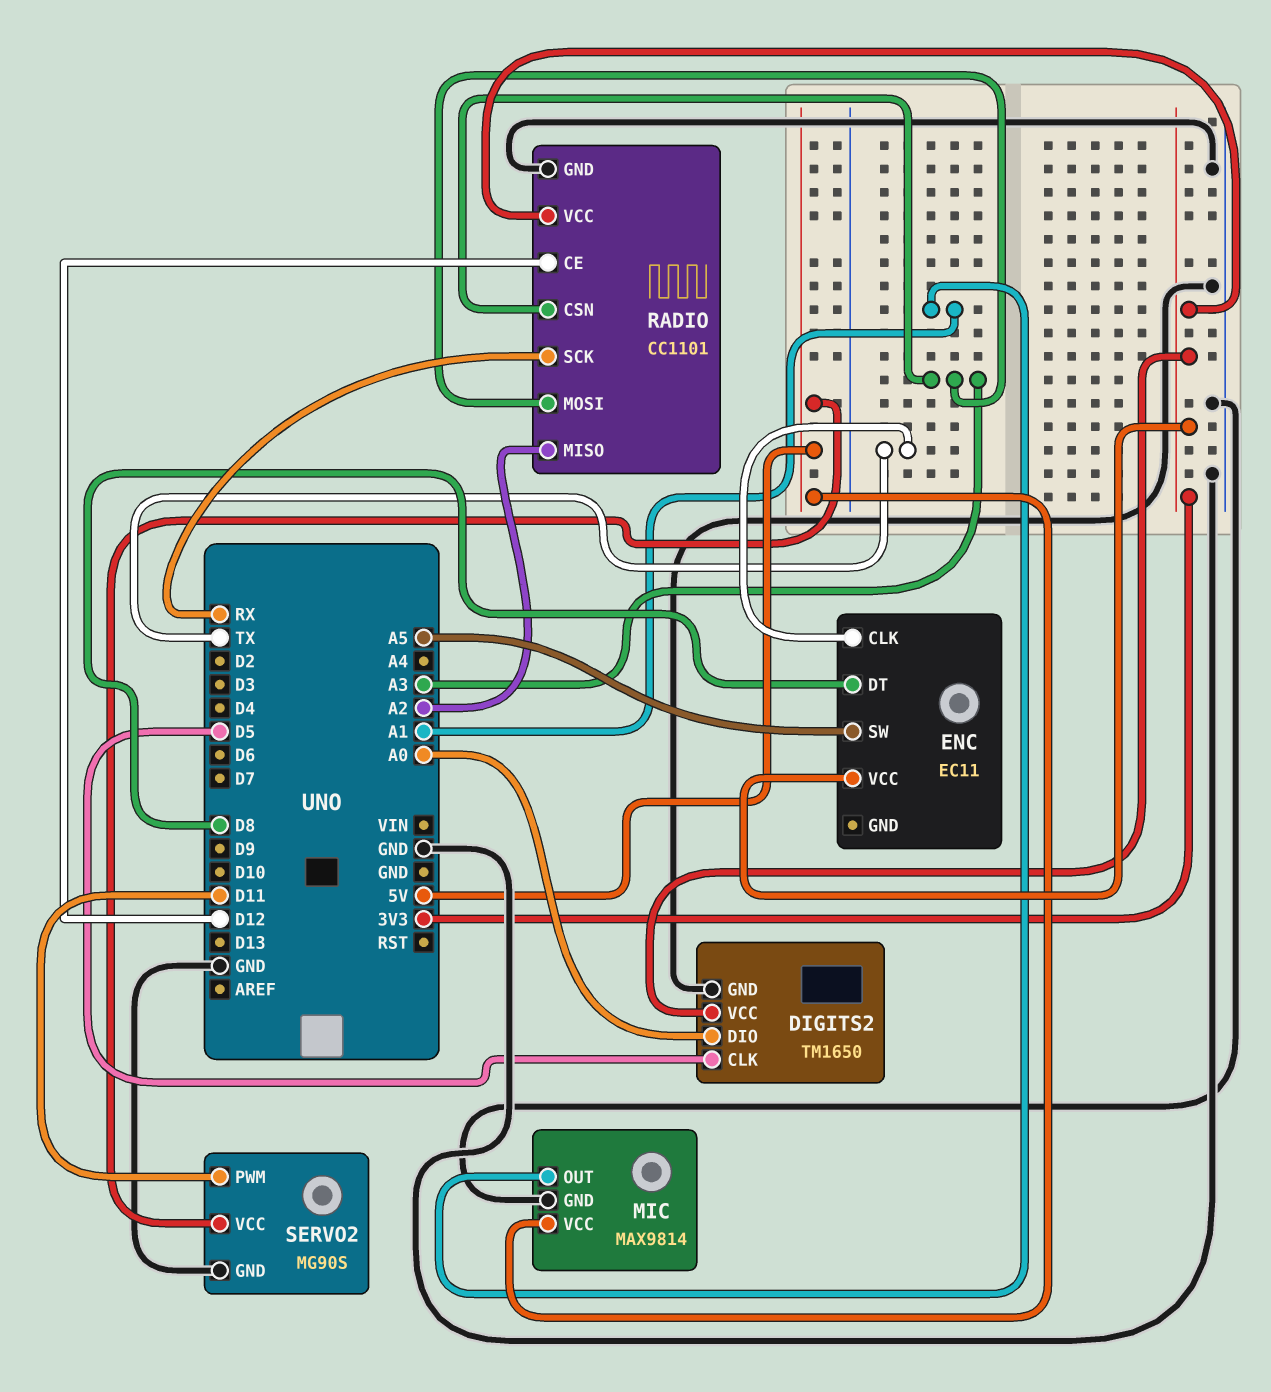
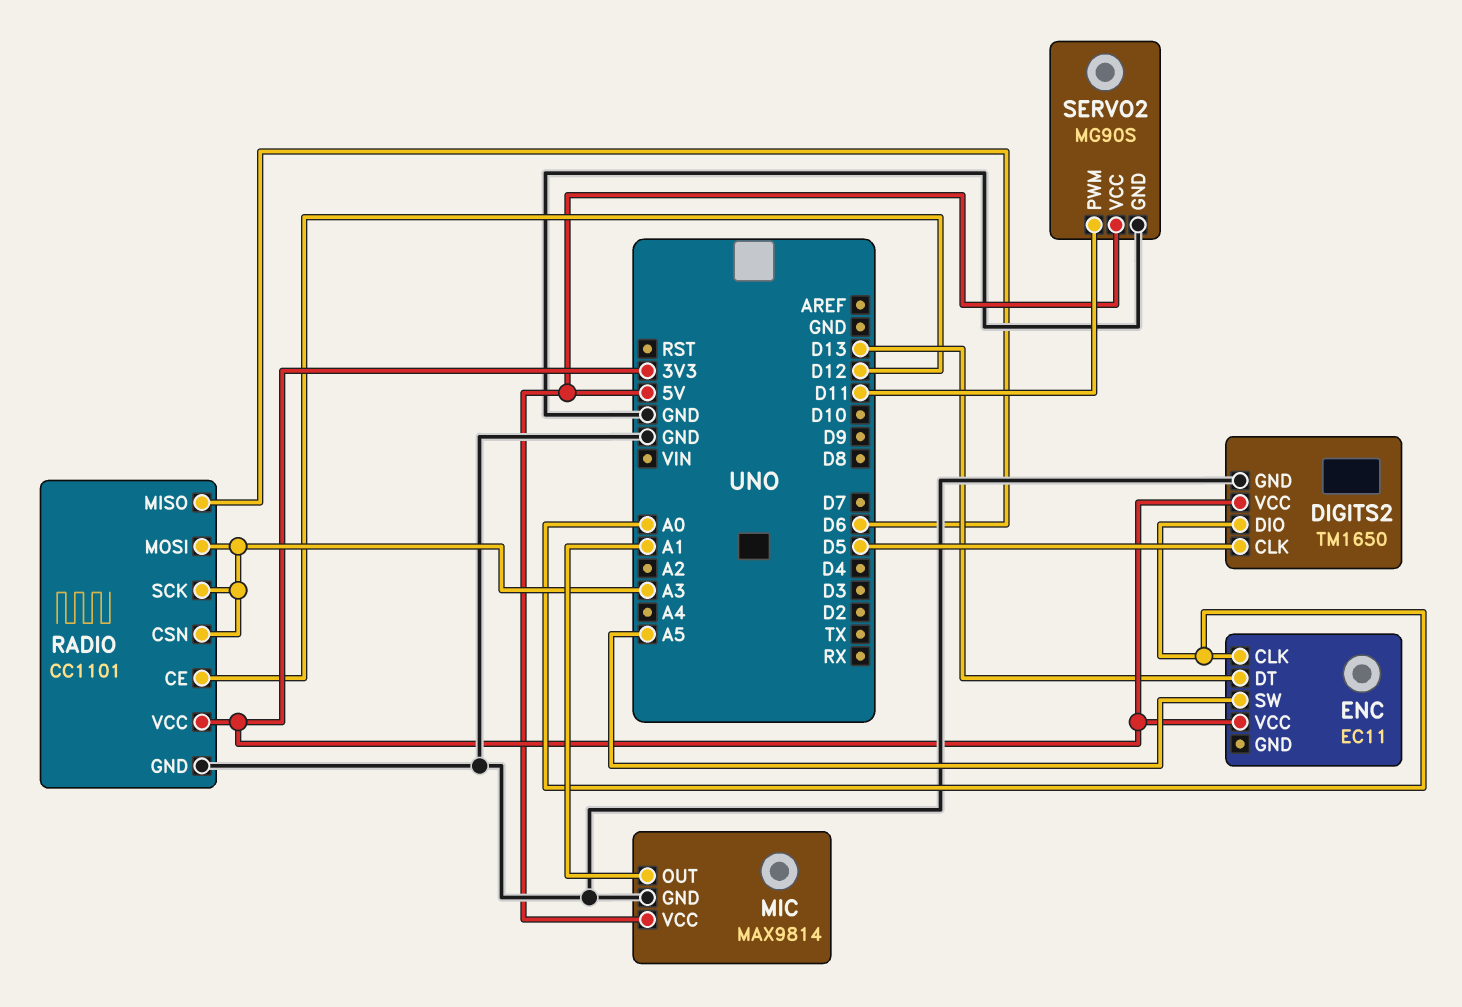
ENC pin CLK: TX -> A0
ENC pin DT: D8 -> D13
RADIO pin MISO: A2 -> D6
RADIO pin SCK: RX -> A3

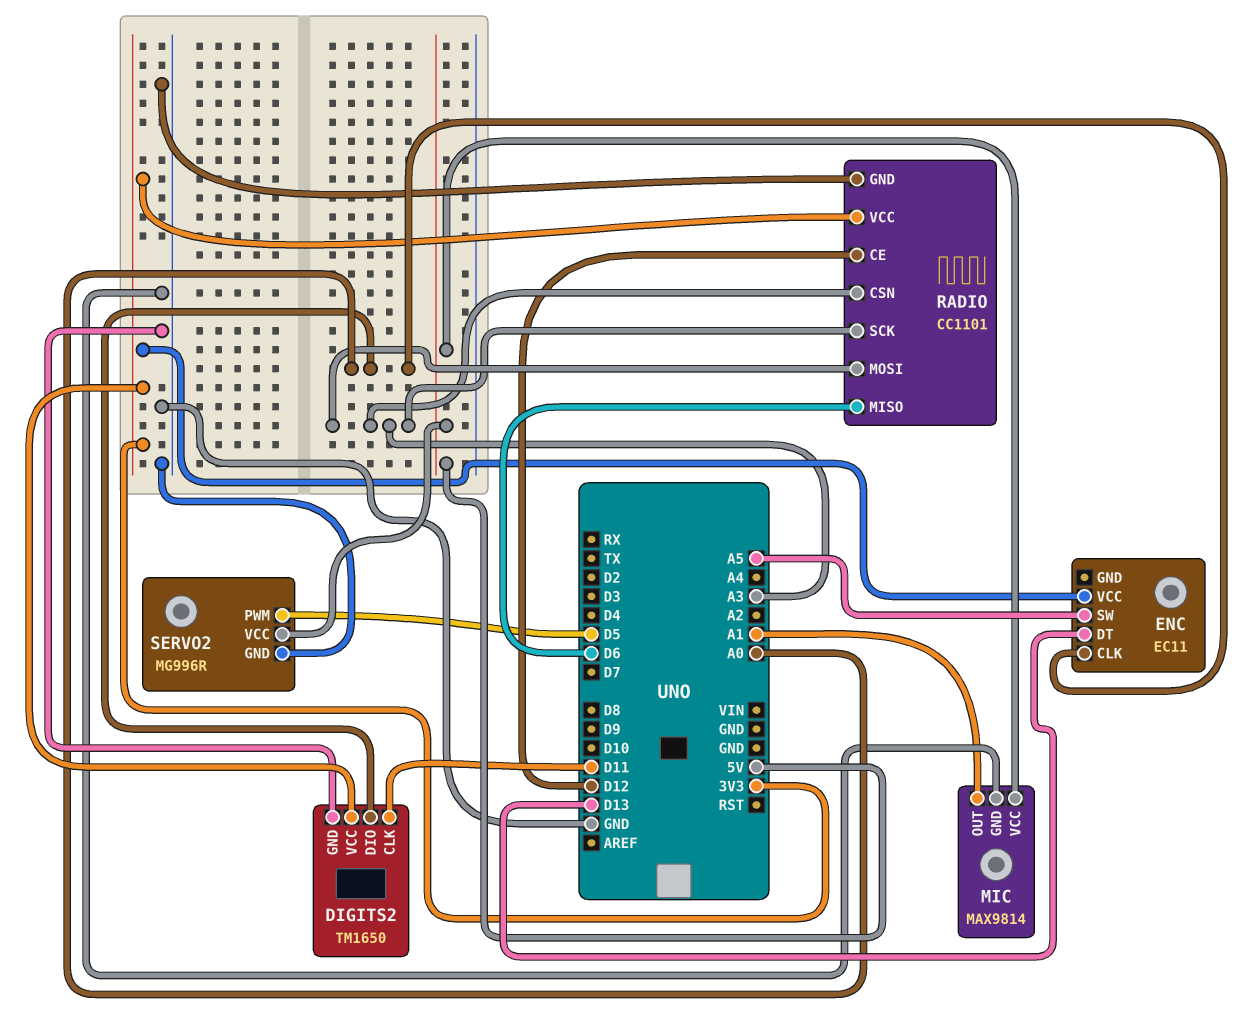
DIGITS2 pin CLK: D5 -> D11
SERVO2: MG90S -> MG996R
SERVO2 pin PWM: D11 -> D5

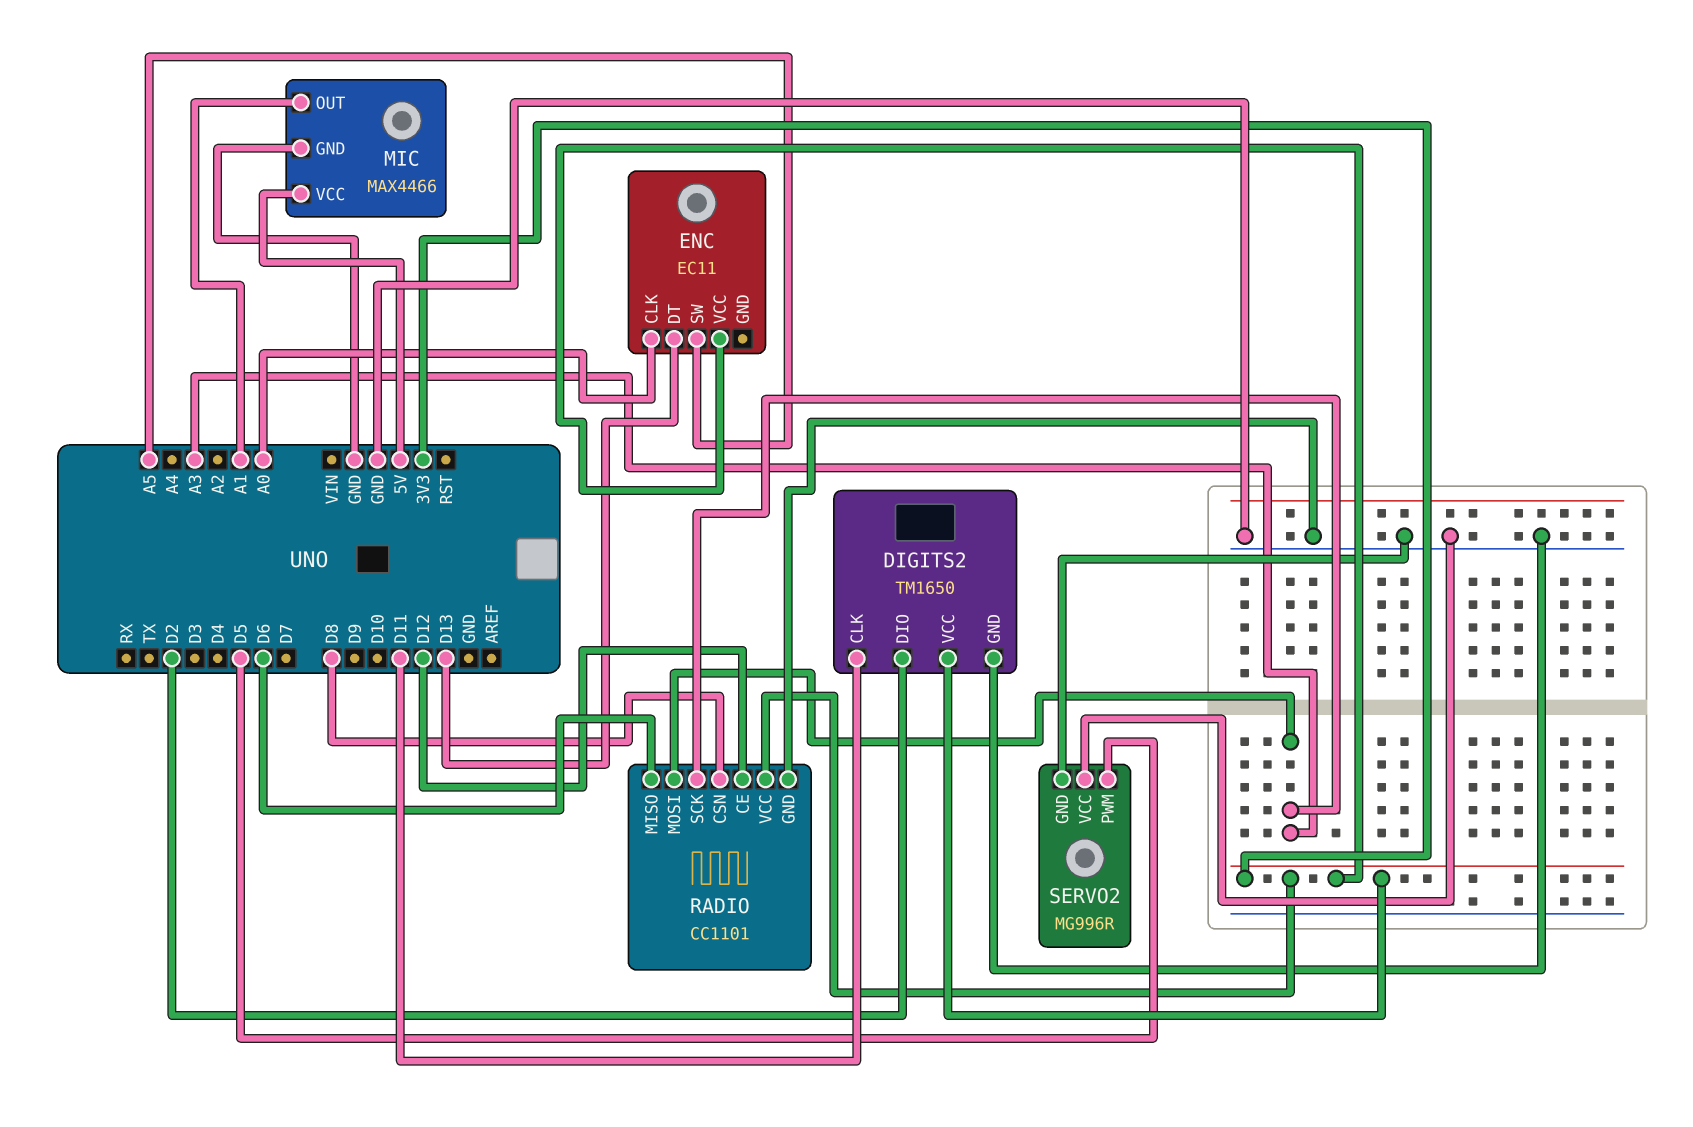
DIGITS2 pin DIO: A0 -> D2
MIC: MAX9814 -> MAX4466
RADIO pin CSN: A3 -> D8
SERVO2 pin VCC: 5V -> GND

